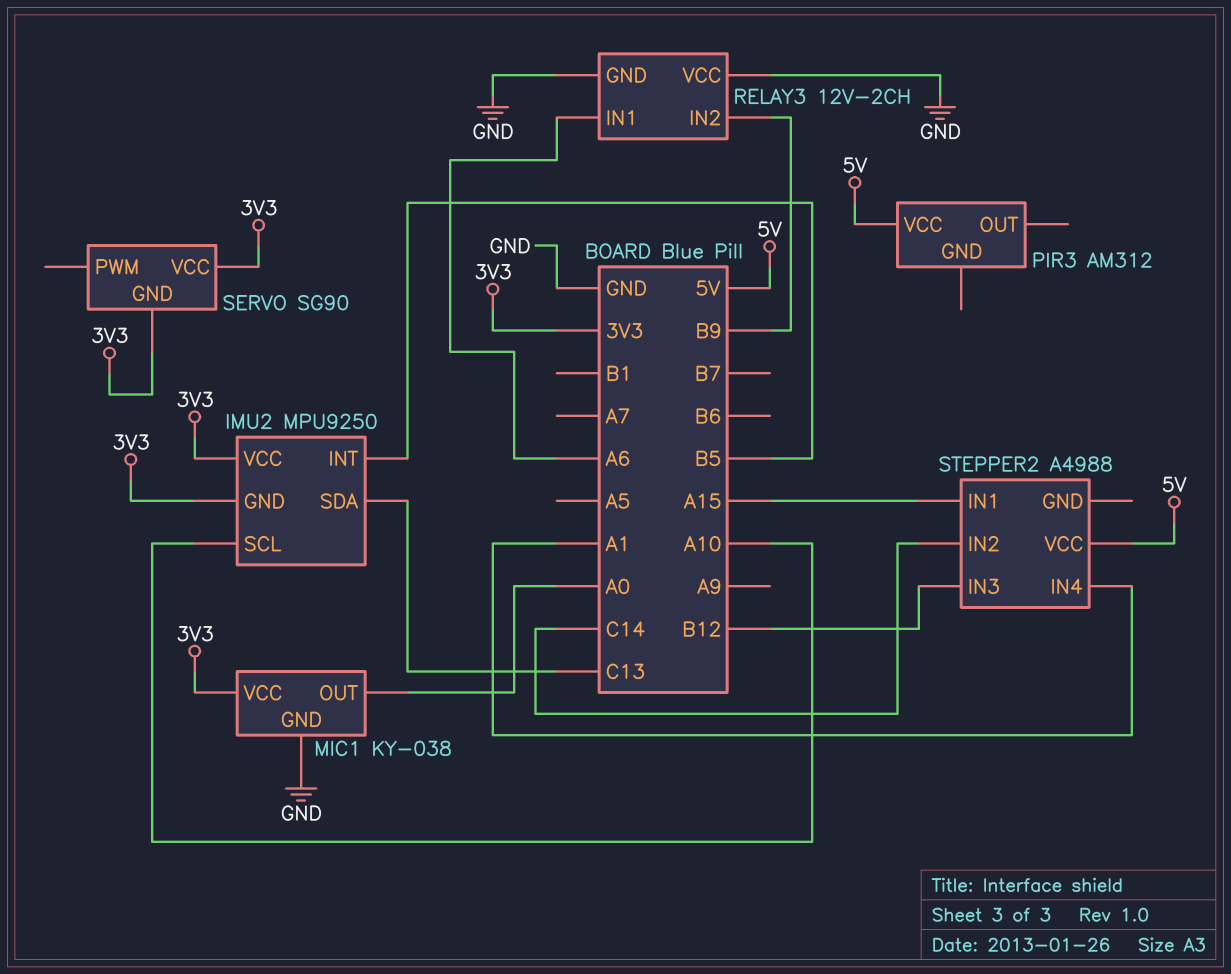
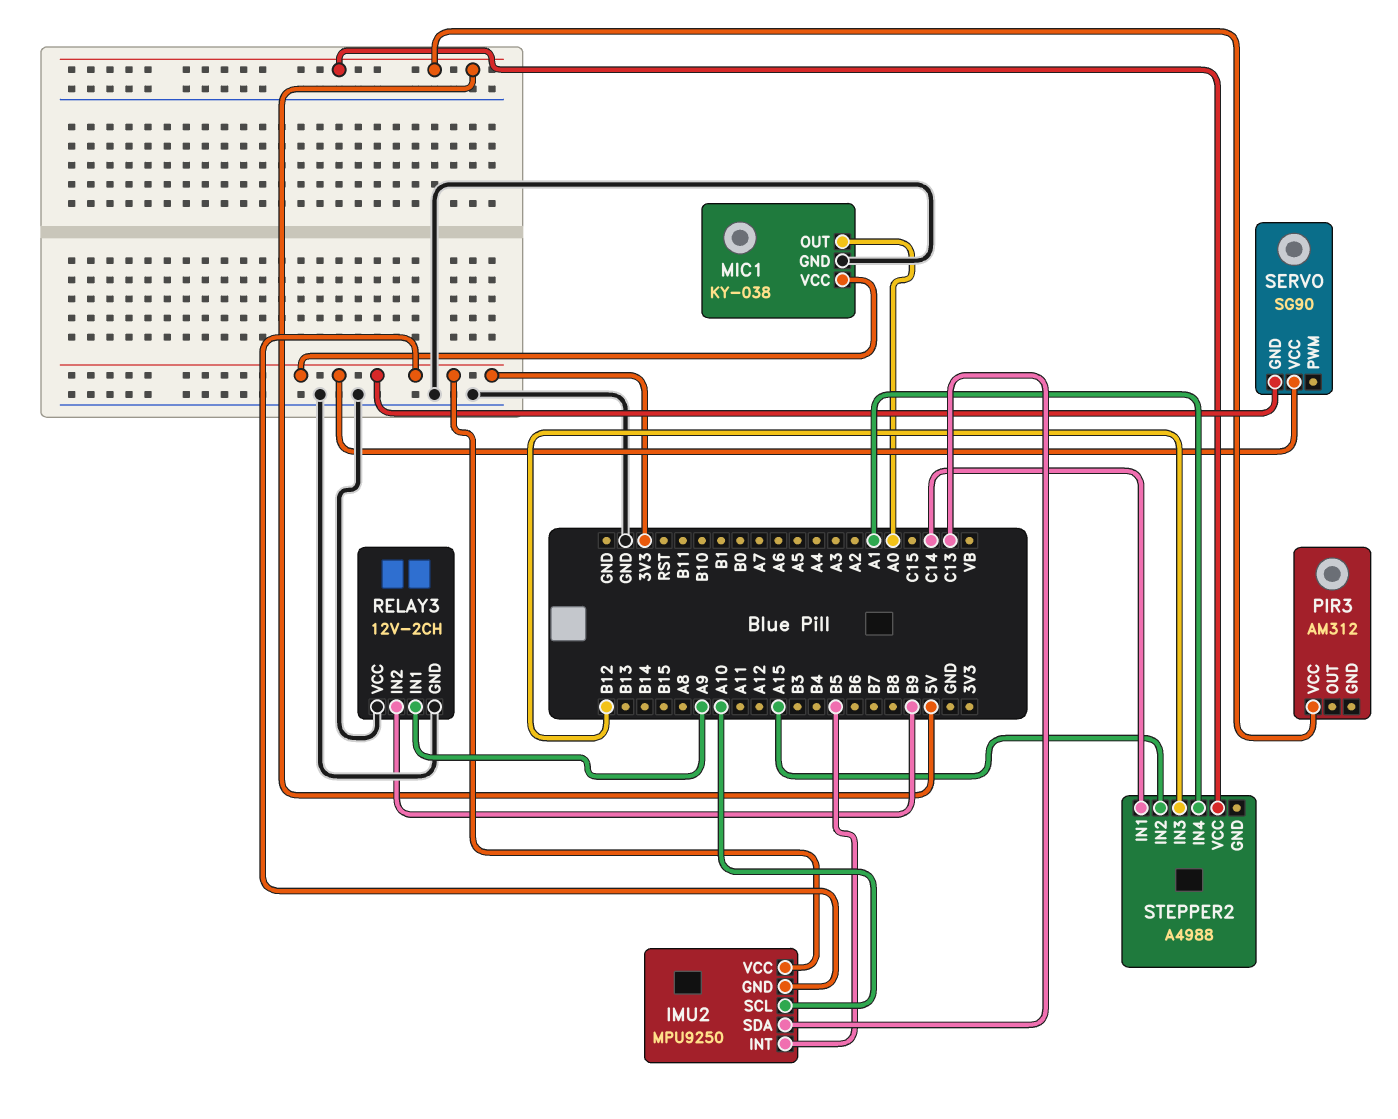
RELAY3 pin IN1: A6 -> A9
STEPPER2 pin IN1: A15 -> C14
STEPPER2 pin IN2: C14 -> A15

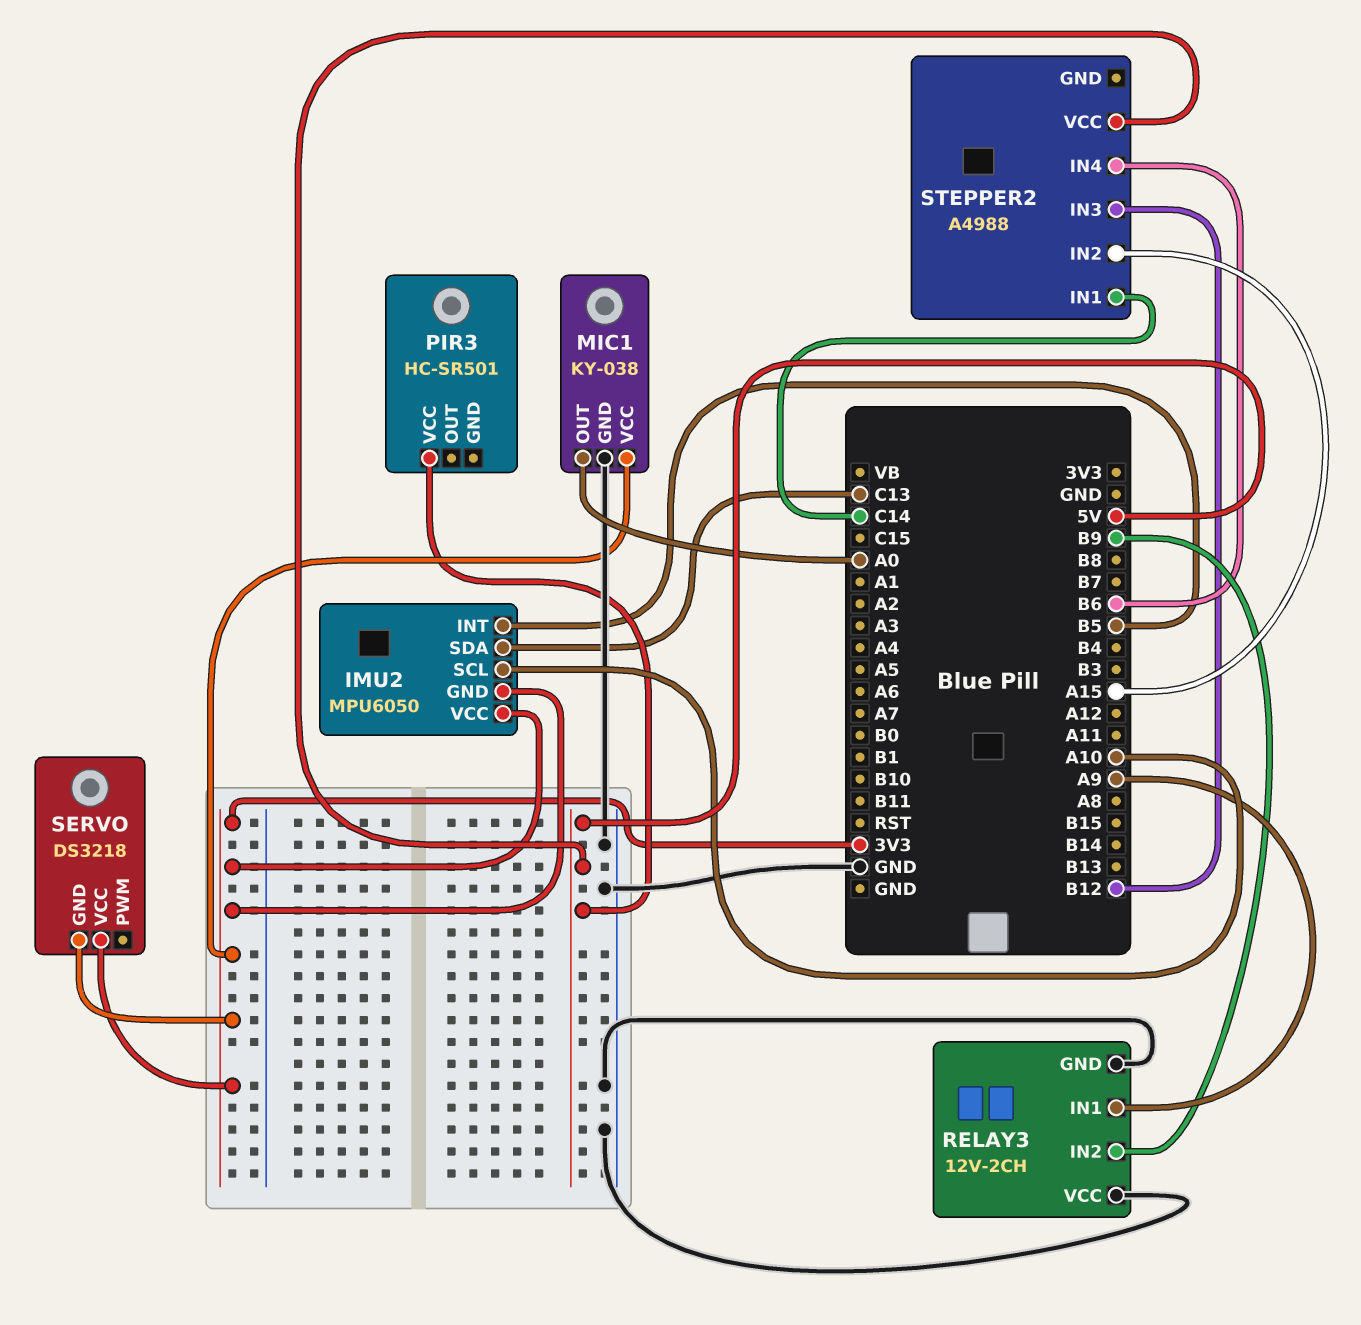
IMU2: MPU9250 -> MPU6050
PIR3: AM312 -> HC-SR501
SERVO: SG90 -> DS3218
STEPPER2 pin IN4: A1 -> B6

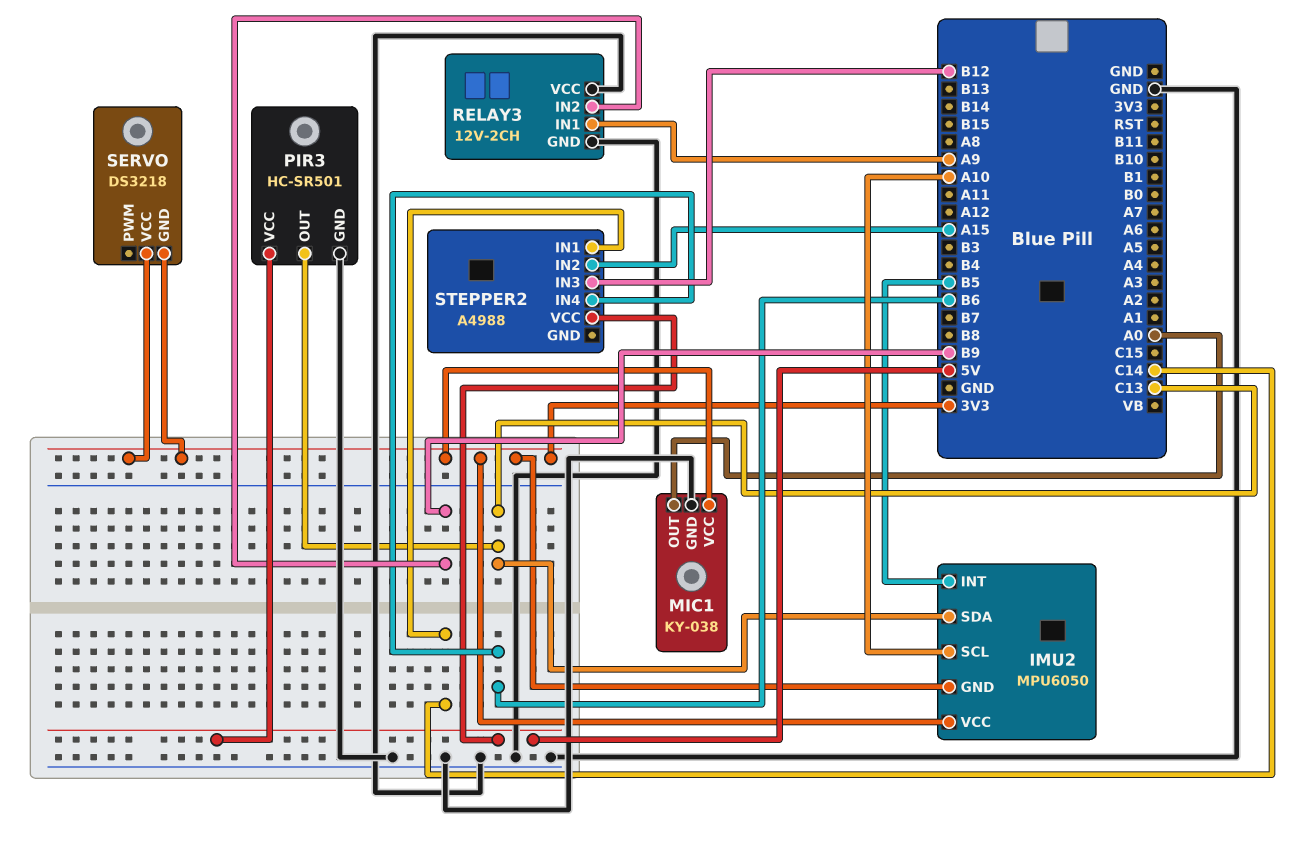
PIR3 pin GND: none -> GND
PIR3 pin OUT: none -> C13

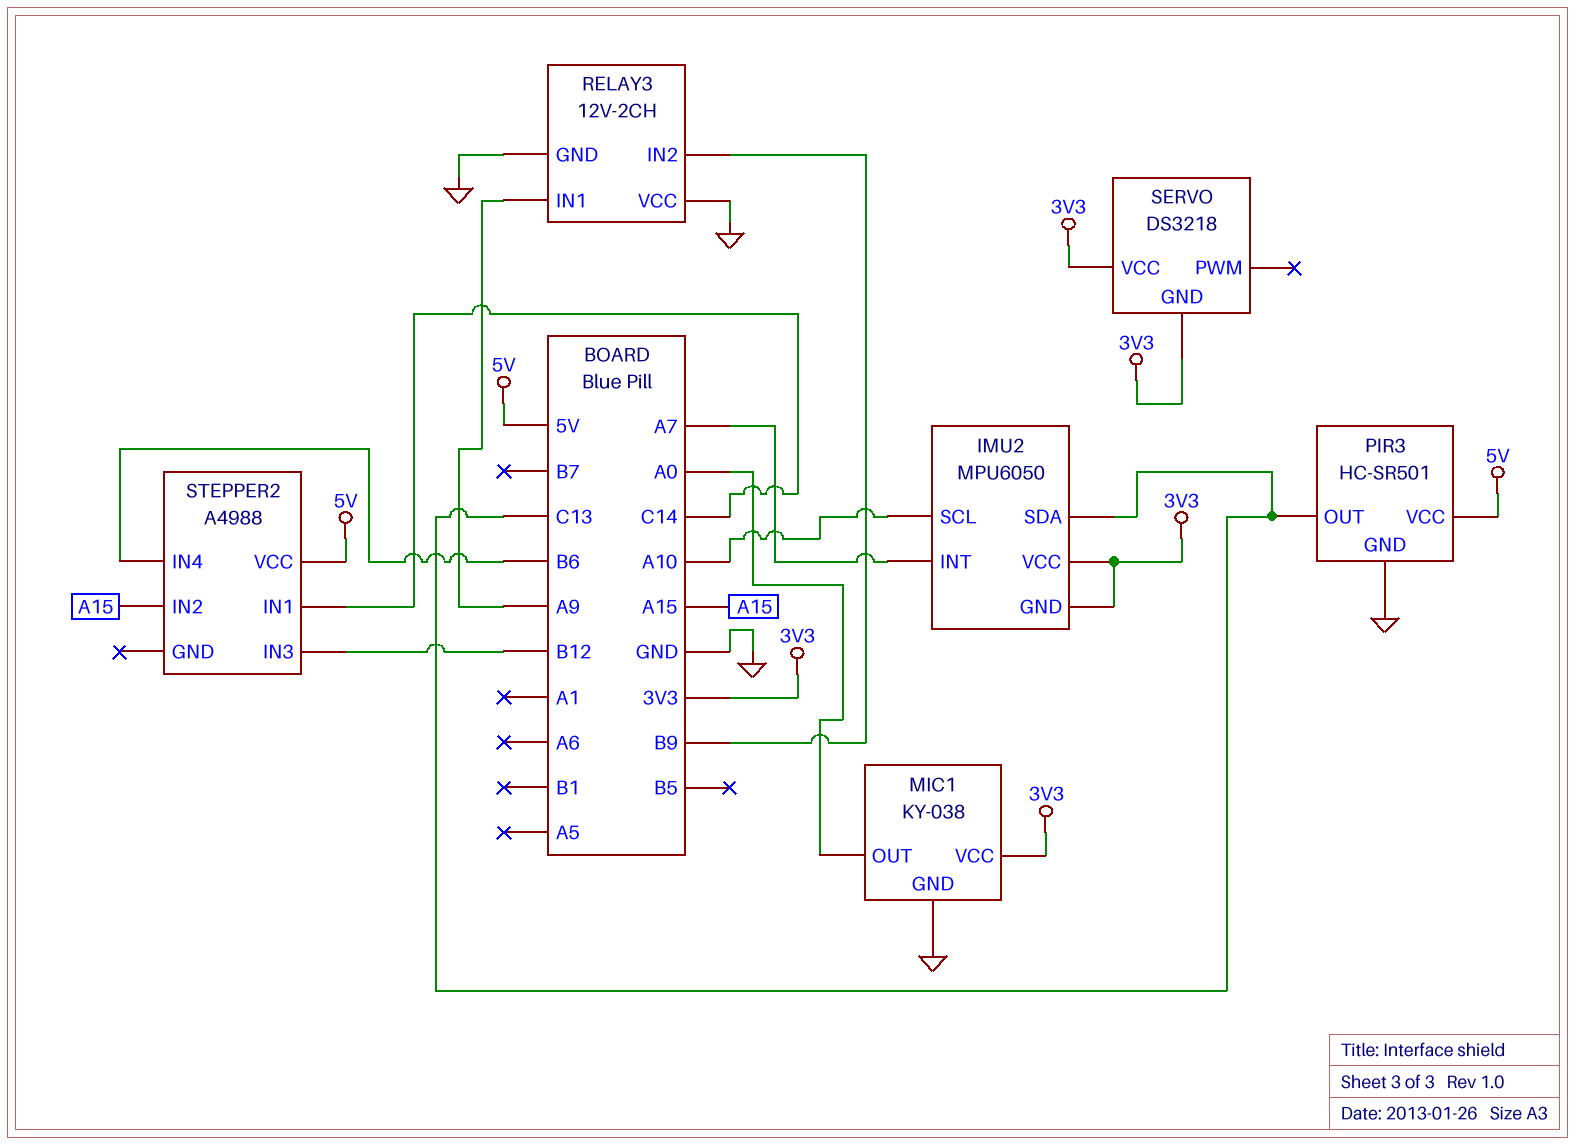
IMU2 pin INT: B5 -> A7

